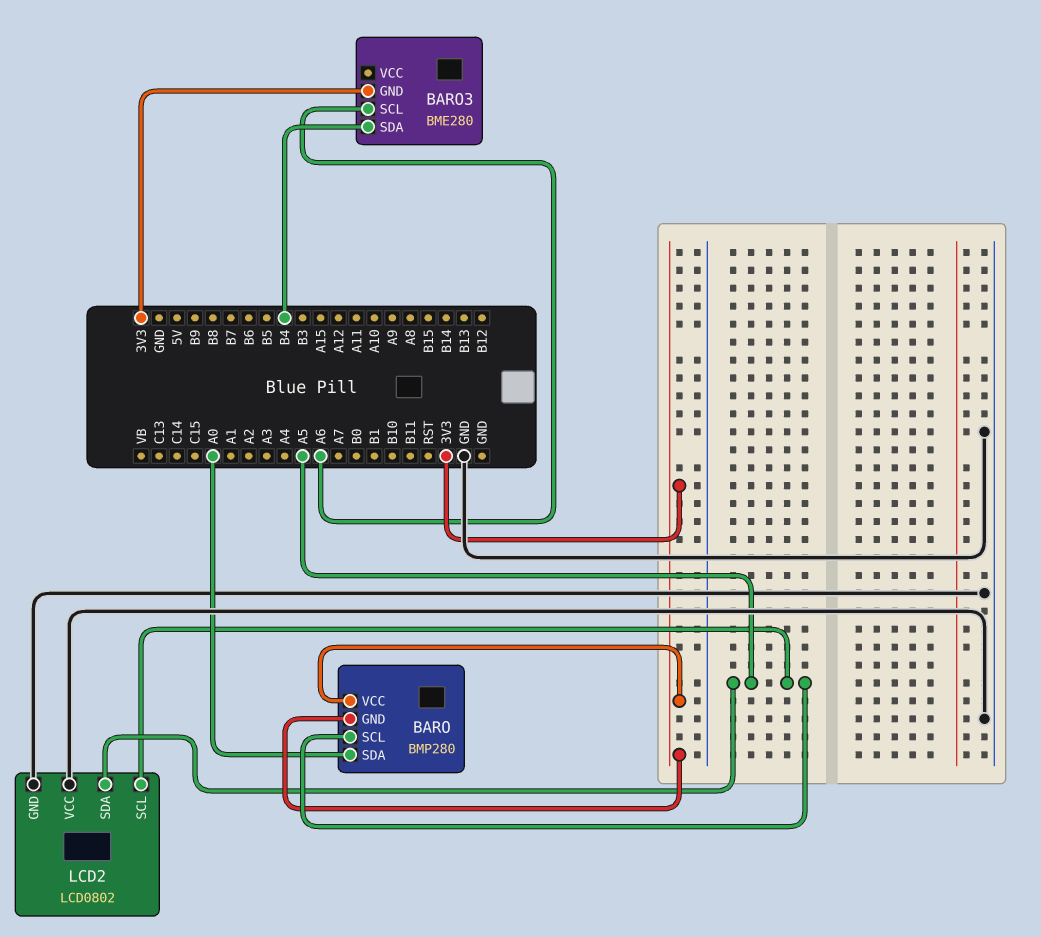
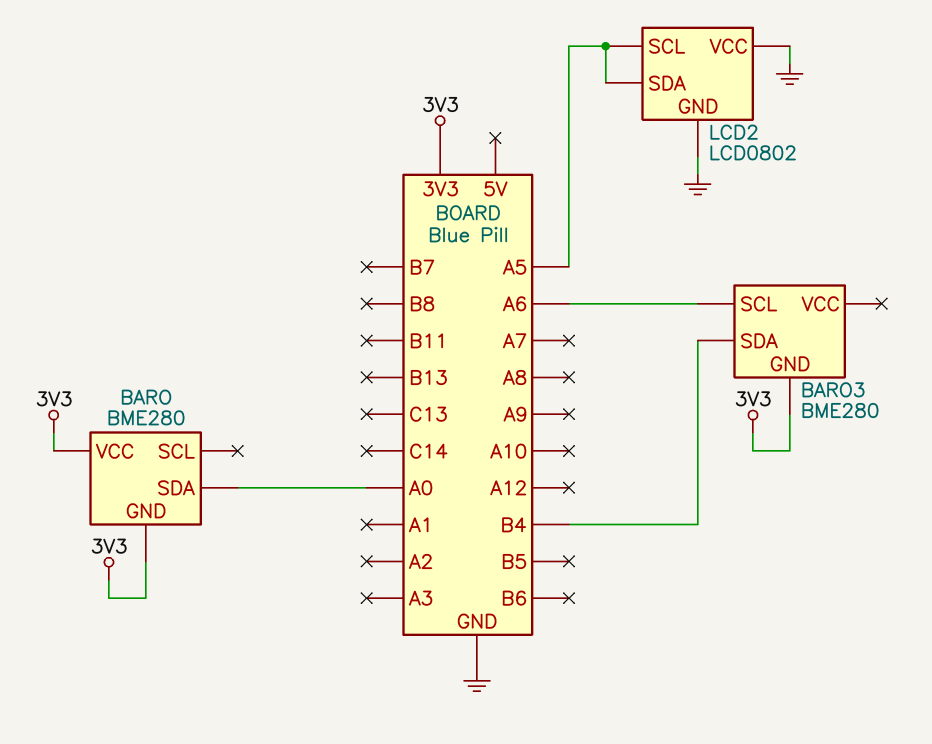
BARO: BMP280 -> BME280
BARO pin SCL: A5 -> none

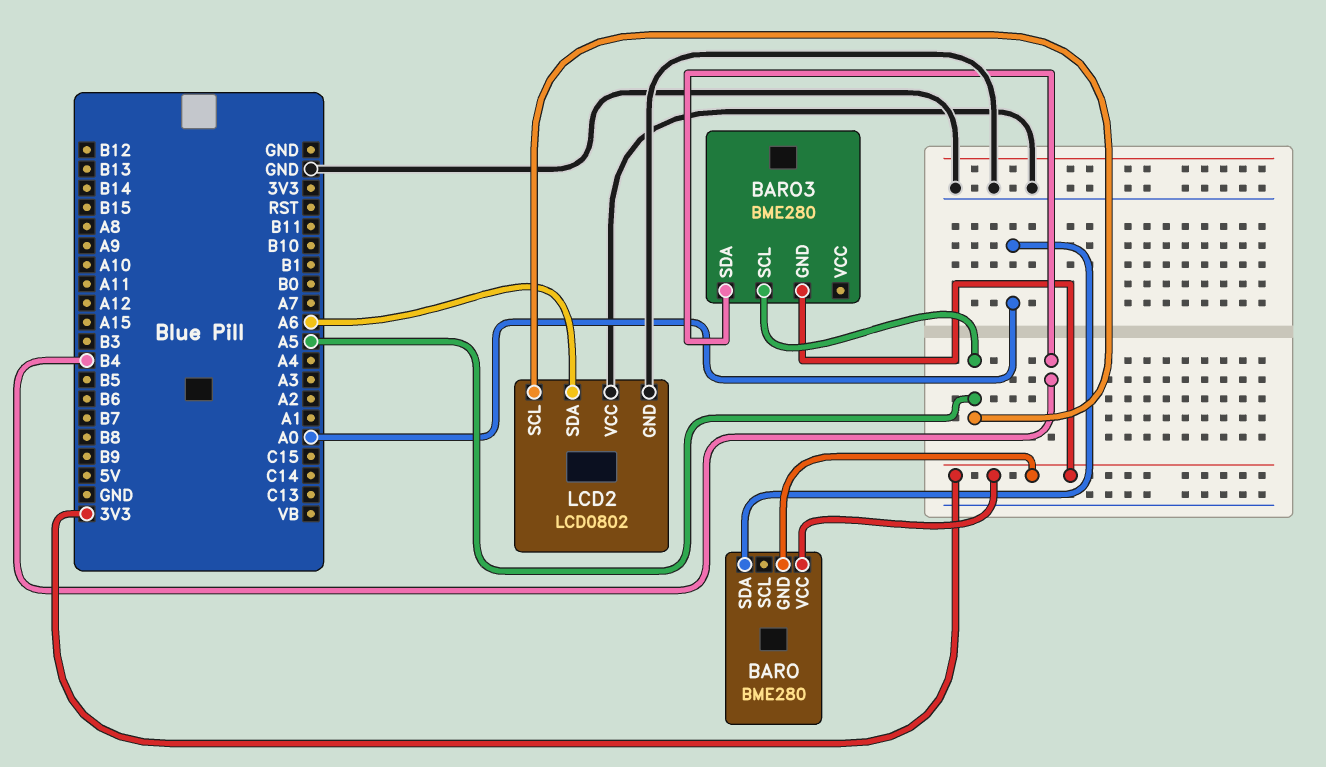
BARO3 pin SCL: A6 -> A5
LCD2 pin SDA: A5 -> A6

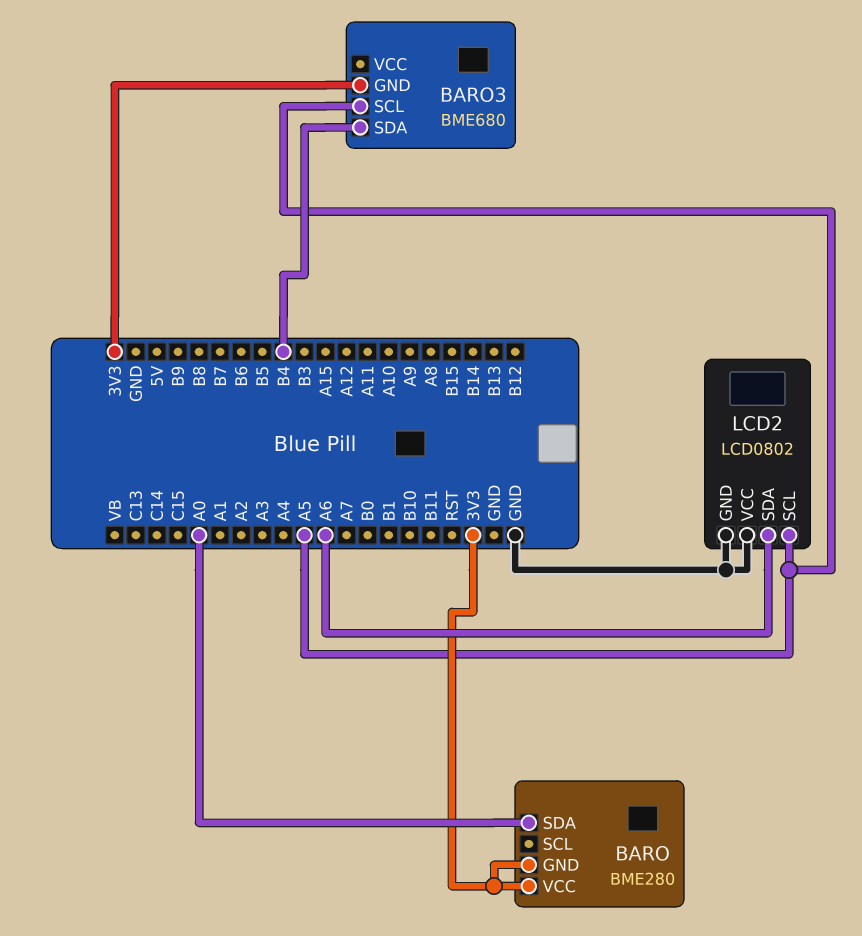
BARO3: BME280 -> BME680

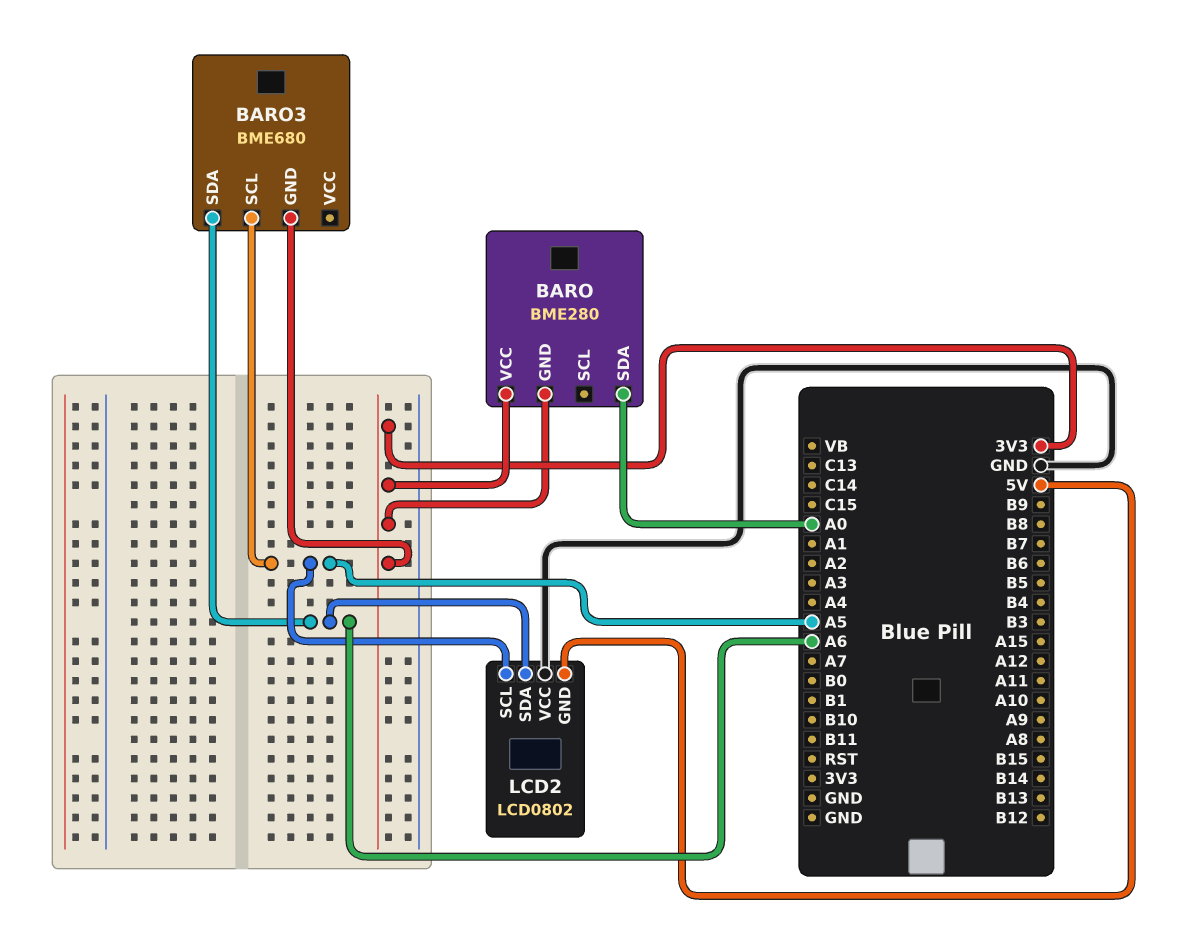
BARO3 pin SDA: B4 -> A6
LCD2 pin GND: GND -> 5V

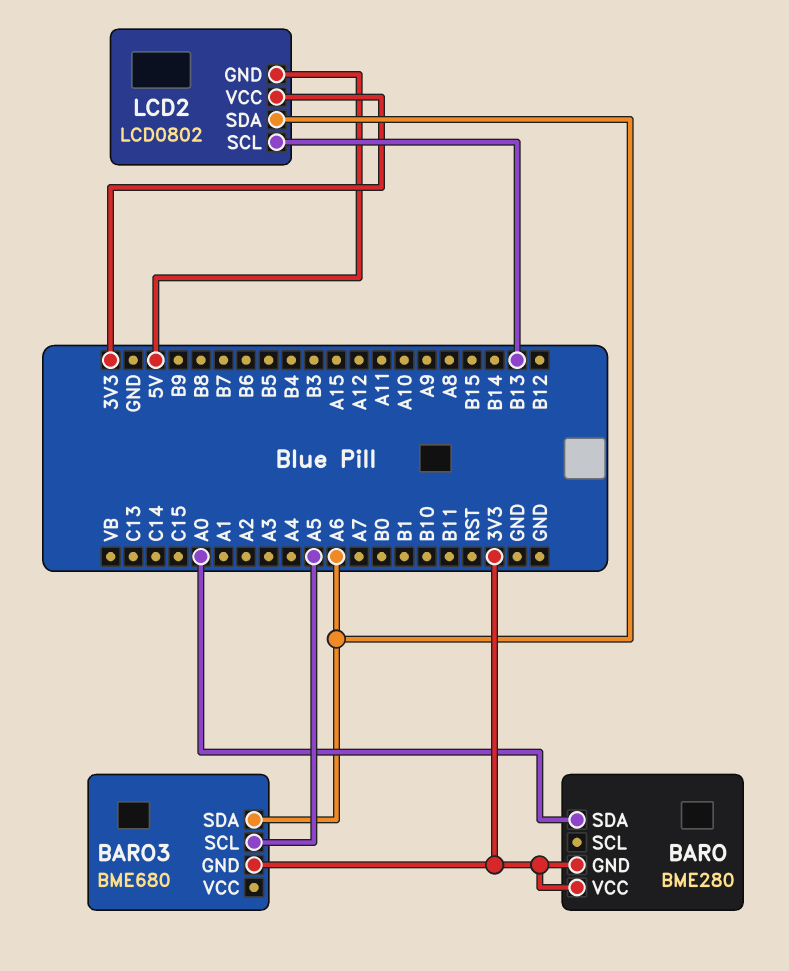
LCD2 pin SCL: A5 -> B13
LCD2 pin VCC: GND -> 3V3

